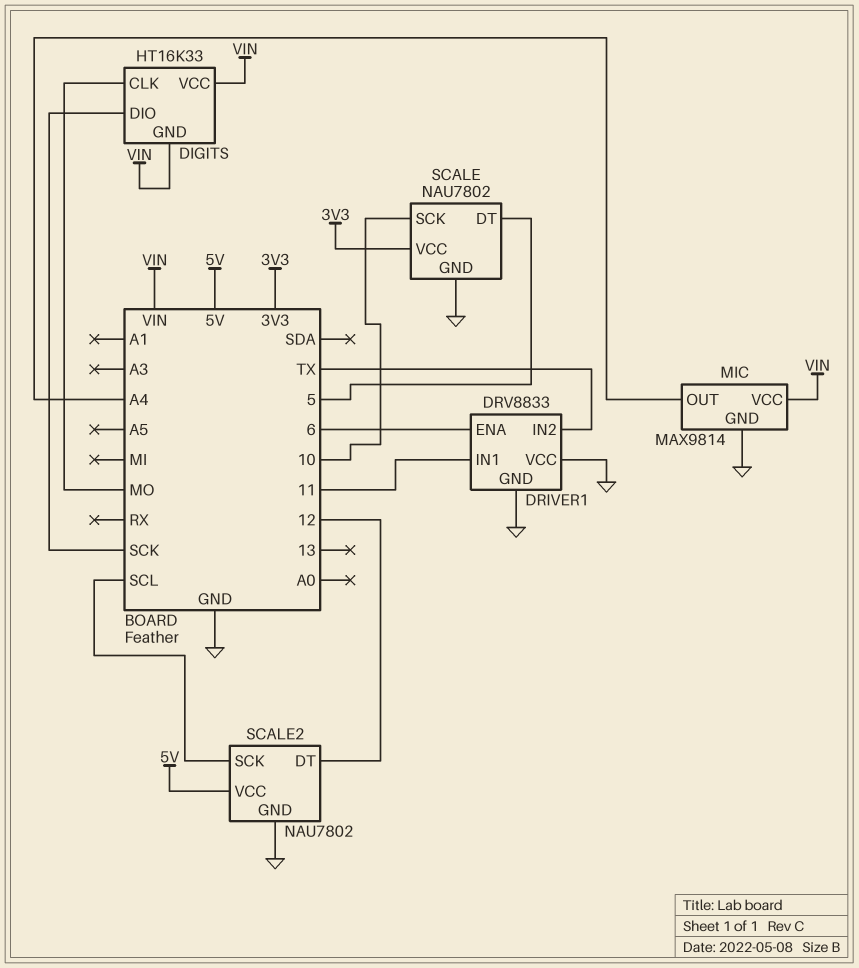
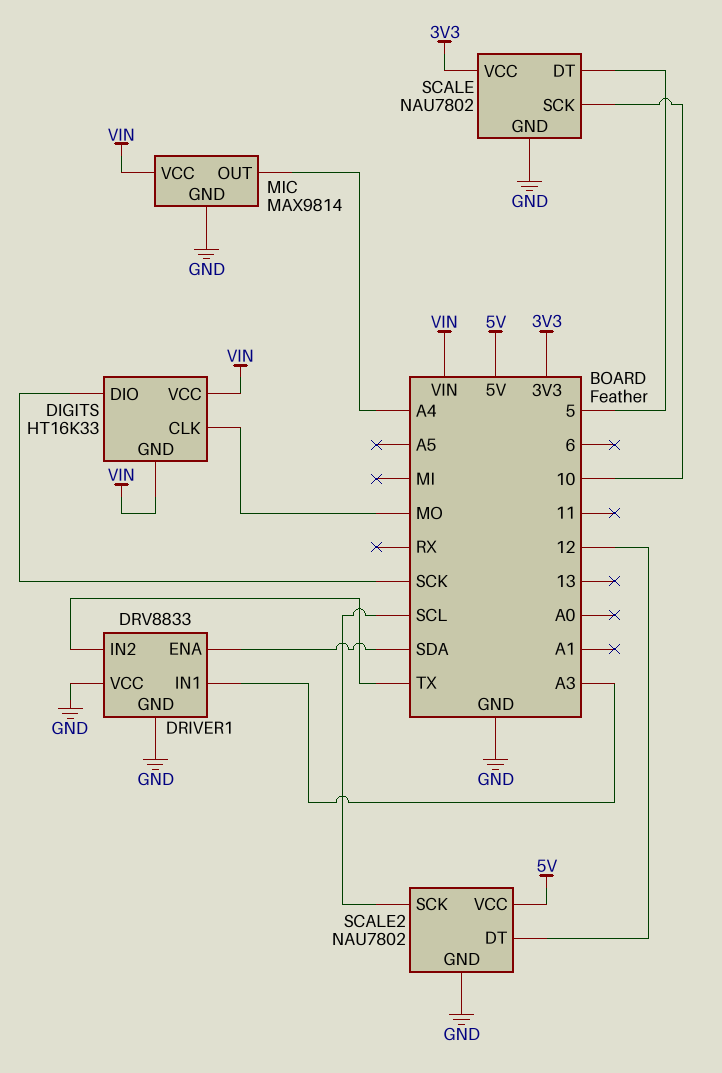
DRIVER1 pin ENA: 6 -> SDA
DRIVER1 pin IN1: 11 -> A3

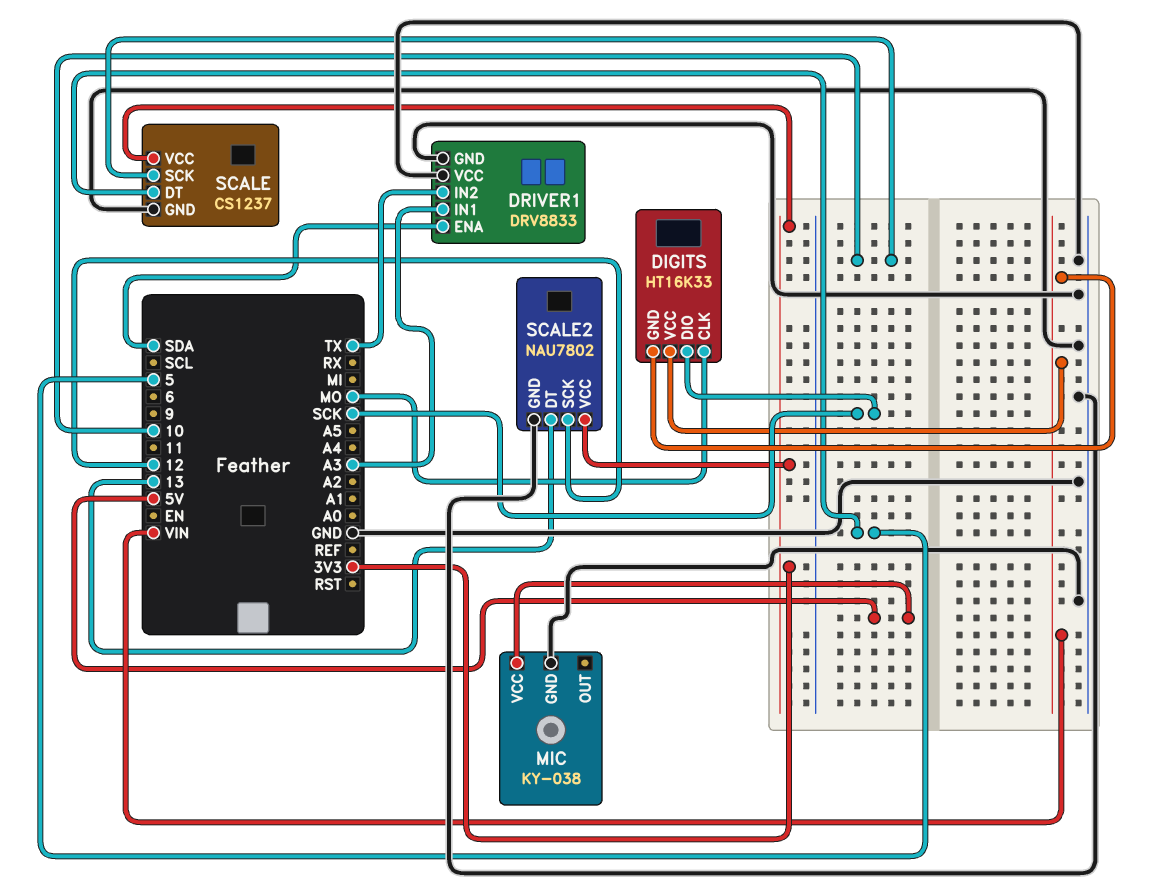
MIC: MAX9814 -> KY-038
MIC pin OUT: A4 -> none
MIC pin VCC: VIN -> 5V
SCALE: NAU7802 -> CS1237
SCALE2 pin DT: 12 -> 13
SCALE2 pin SCK: SCL -> 12
SCALE2 pin VCC: 5V -> 3V3

